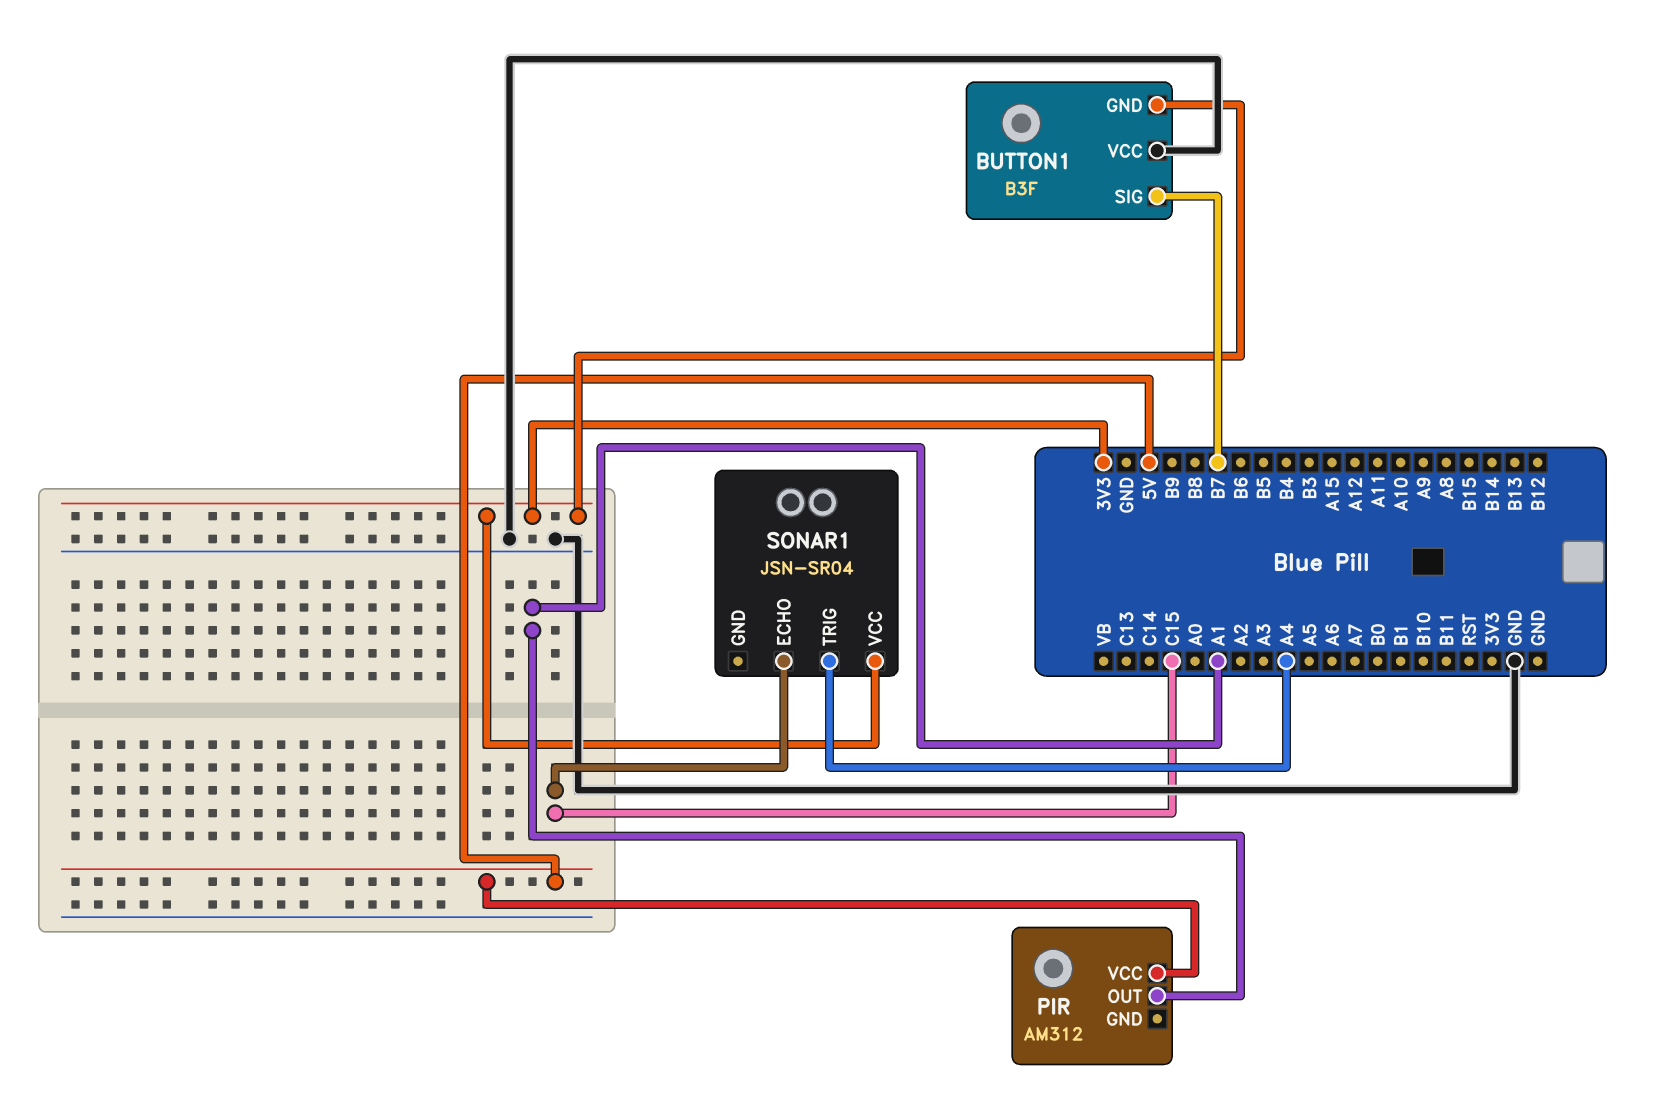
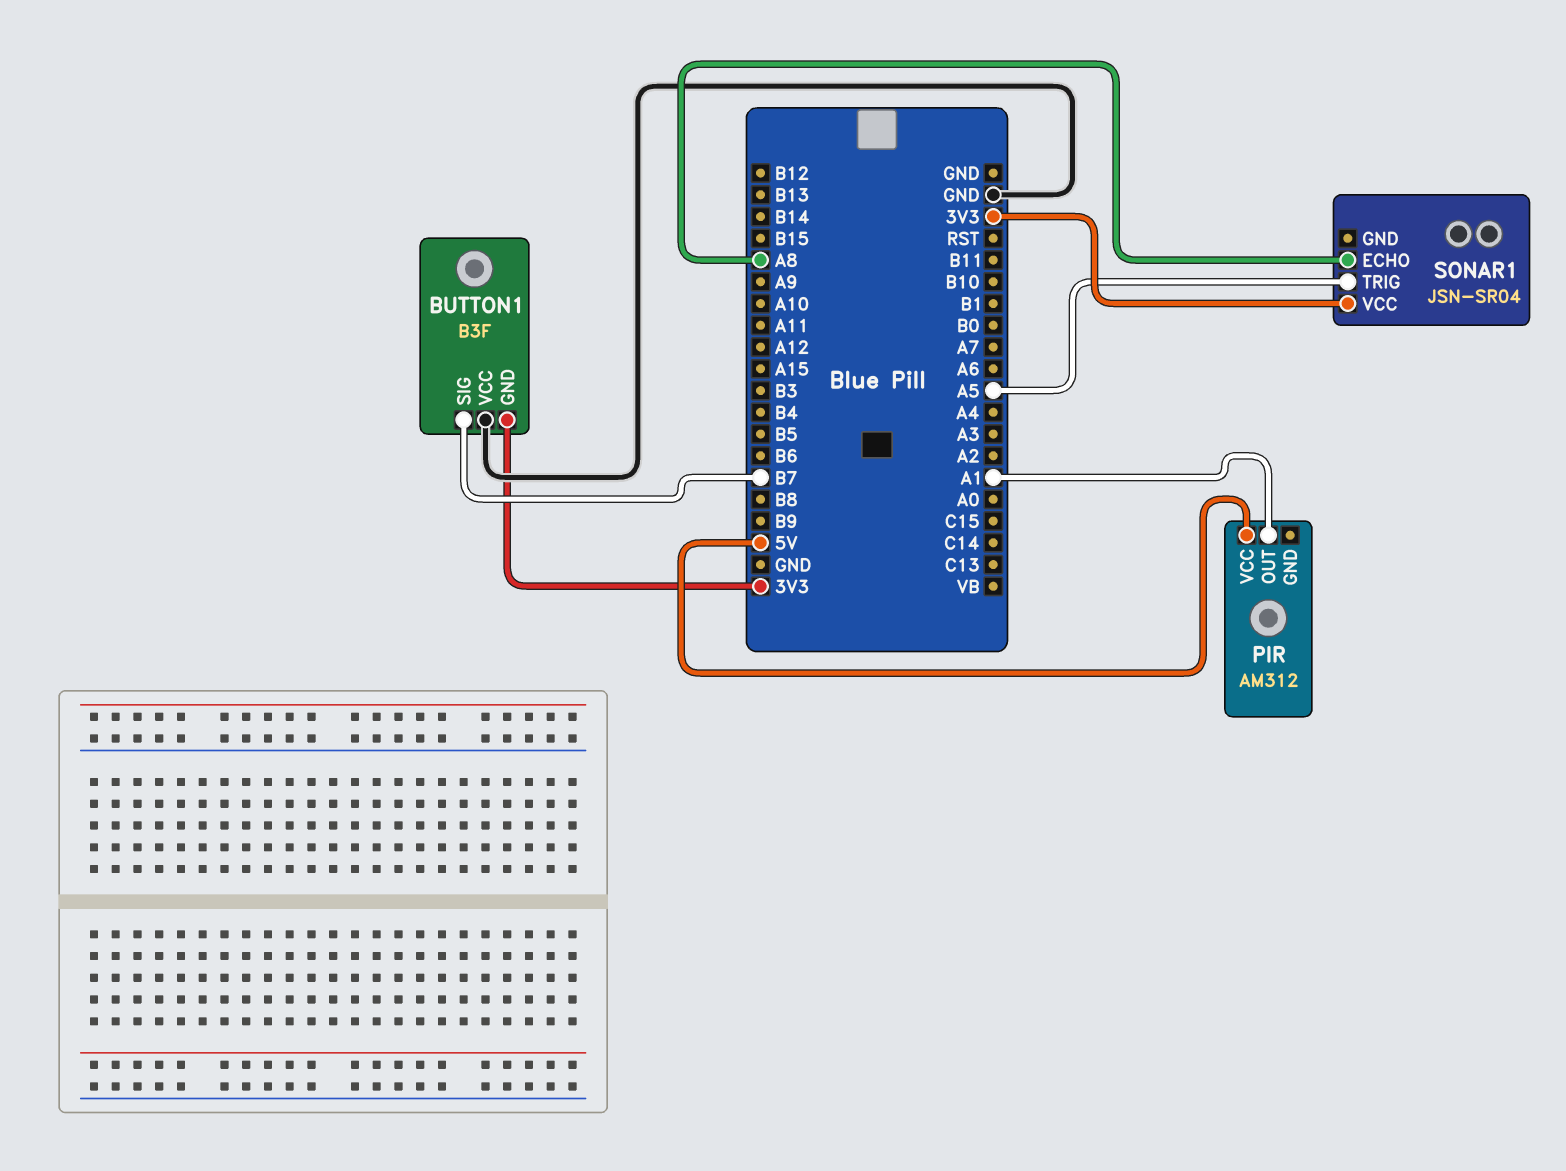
SONAR1 pin ECHO: C15 -> A8
SONAR1 pin TRIG: A4 -> A5

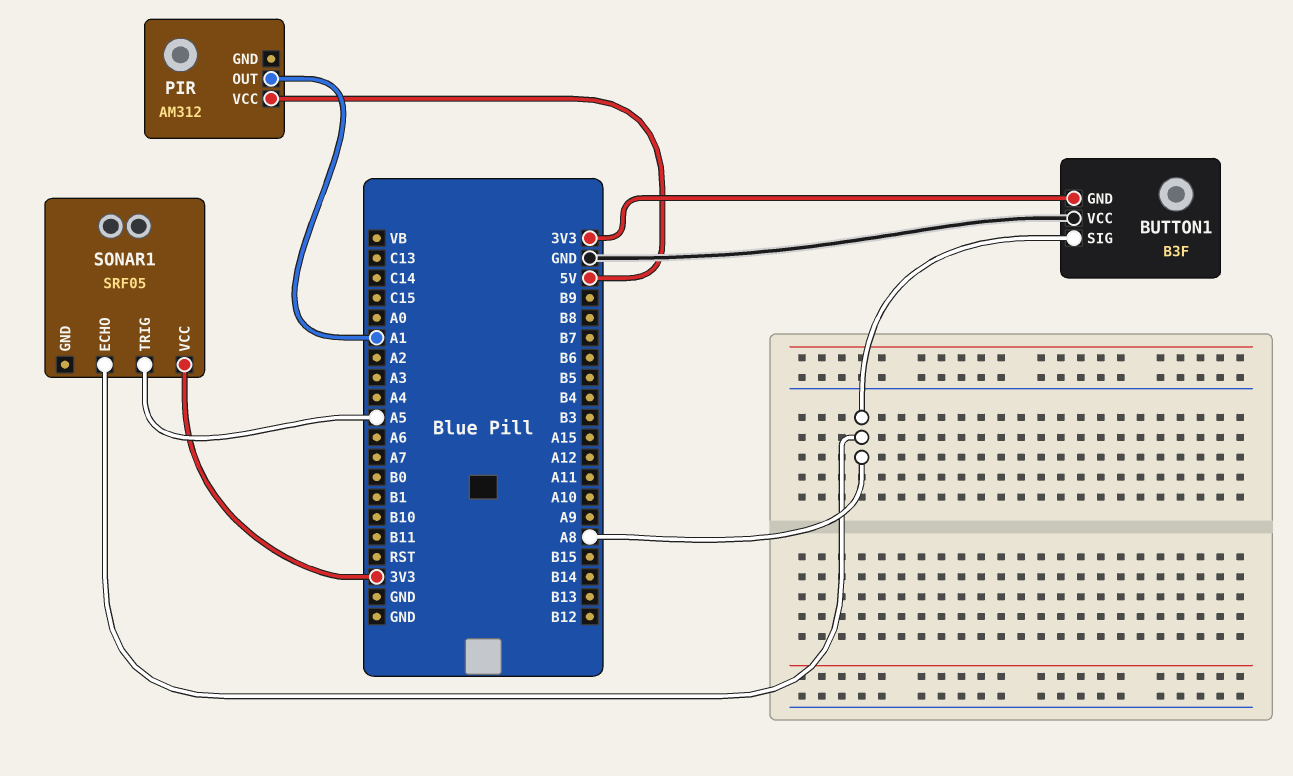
BUTTON1 pin SIG: B7 -> A8
SONAR1: JSN-SR04 -> SRF05

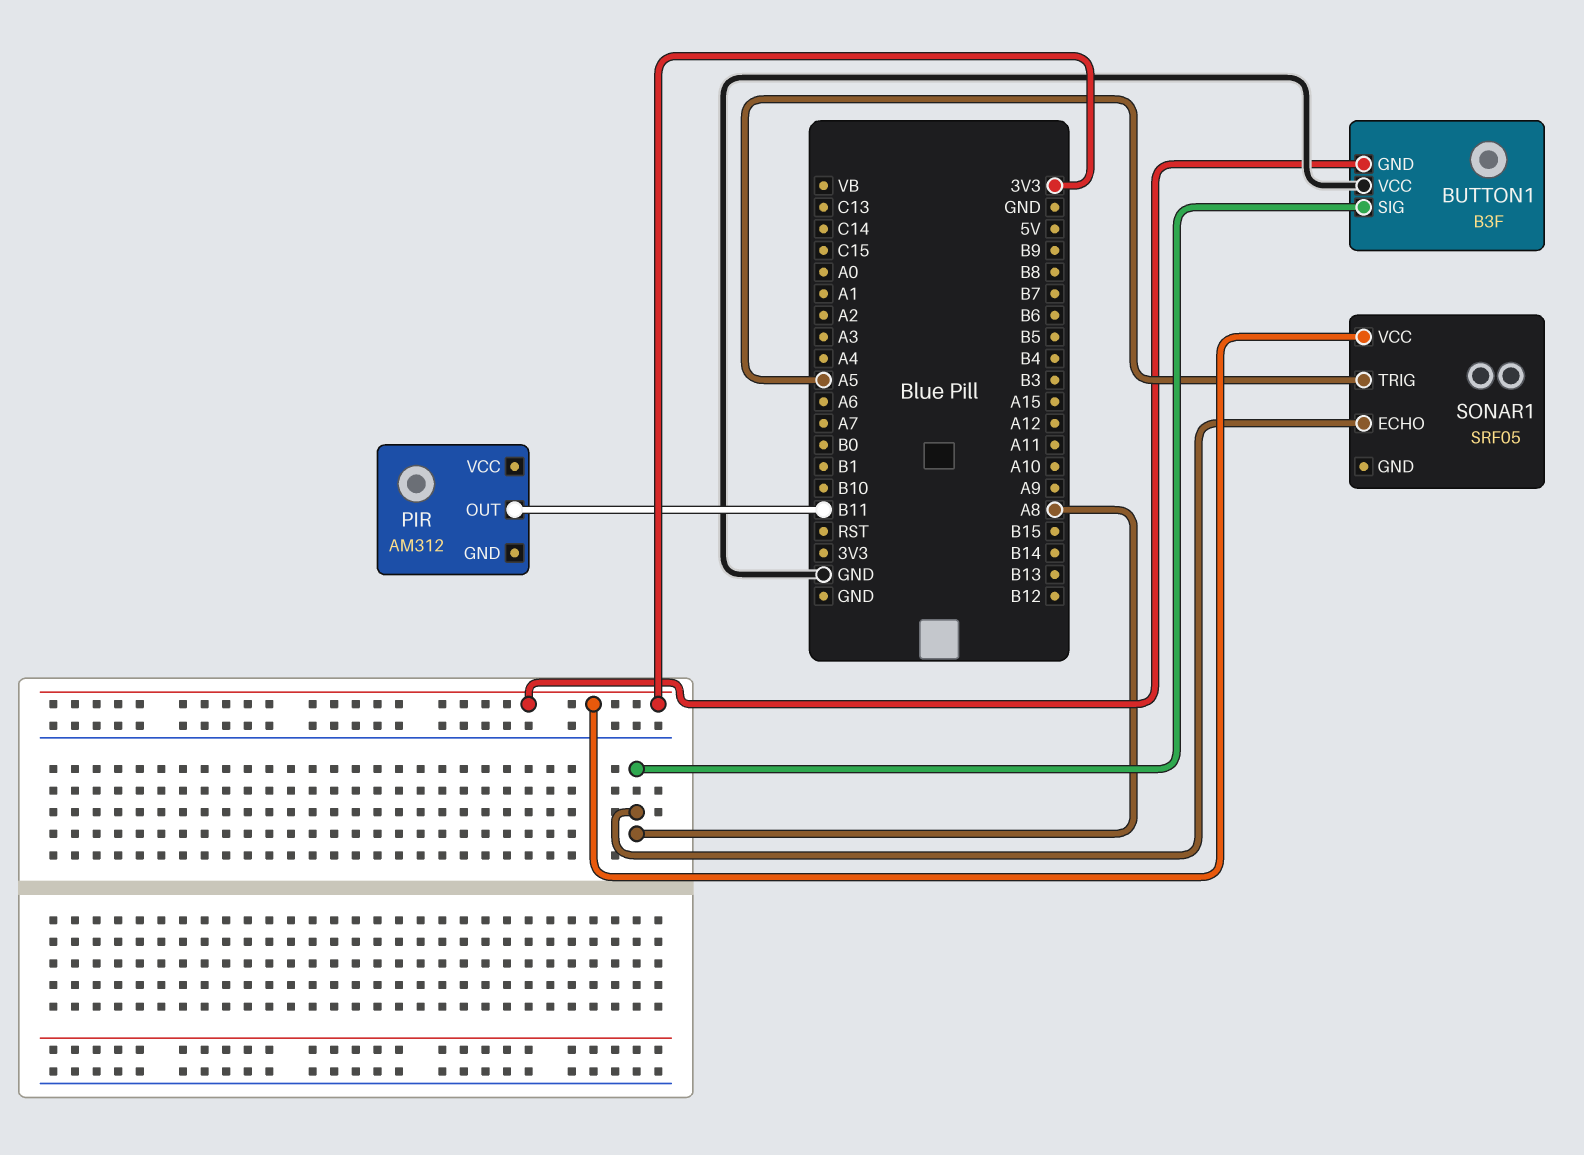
PIR pin OUT: A1 -> B11
PIR pin VCC: 5V -> none

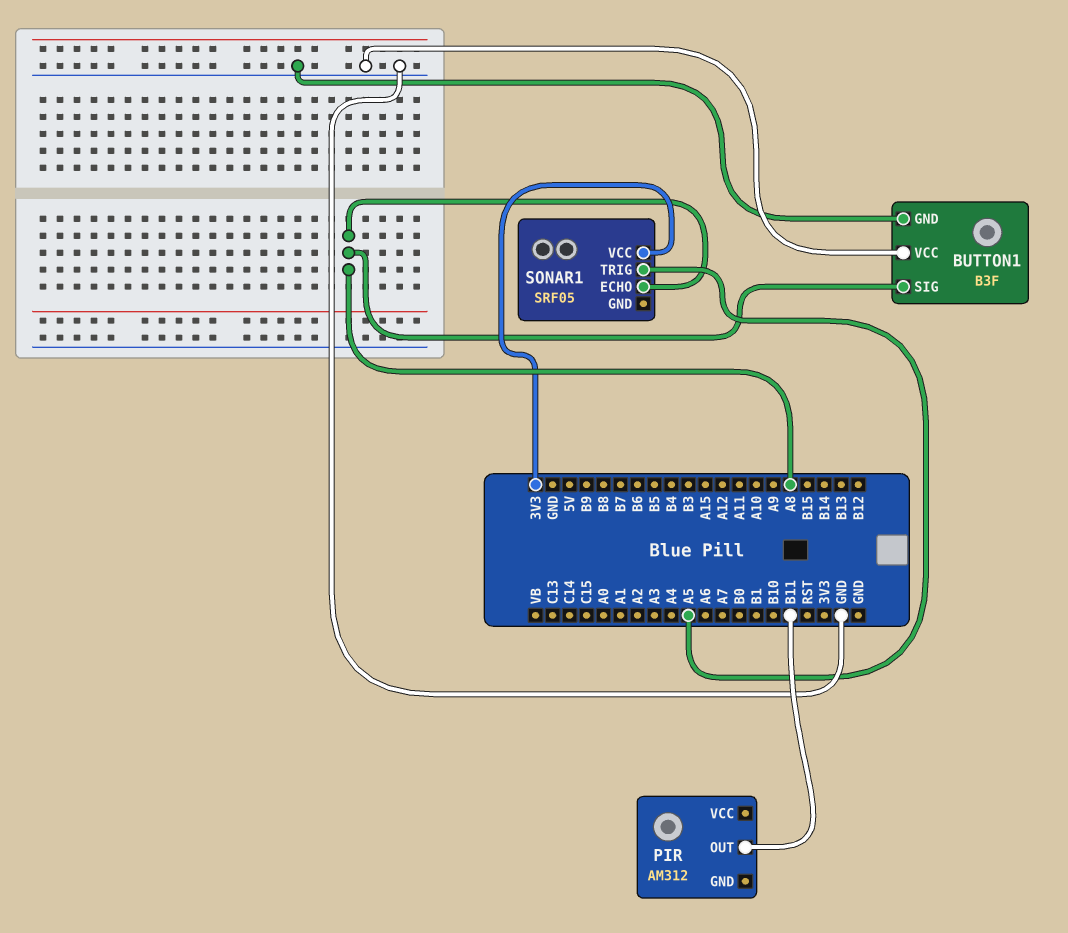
BUTTON1 pin GND: 3V3 -> GND

